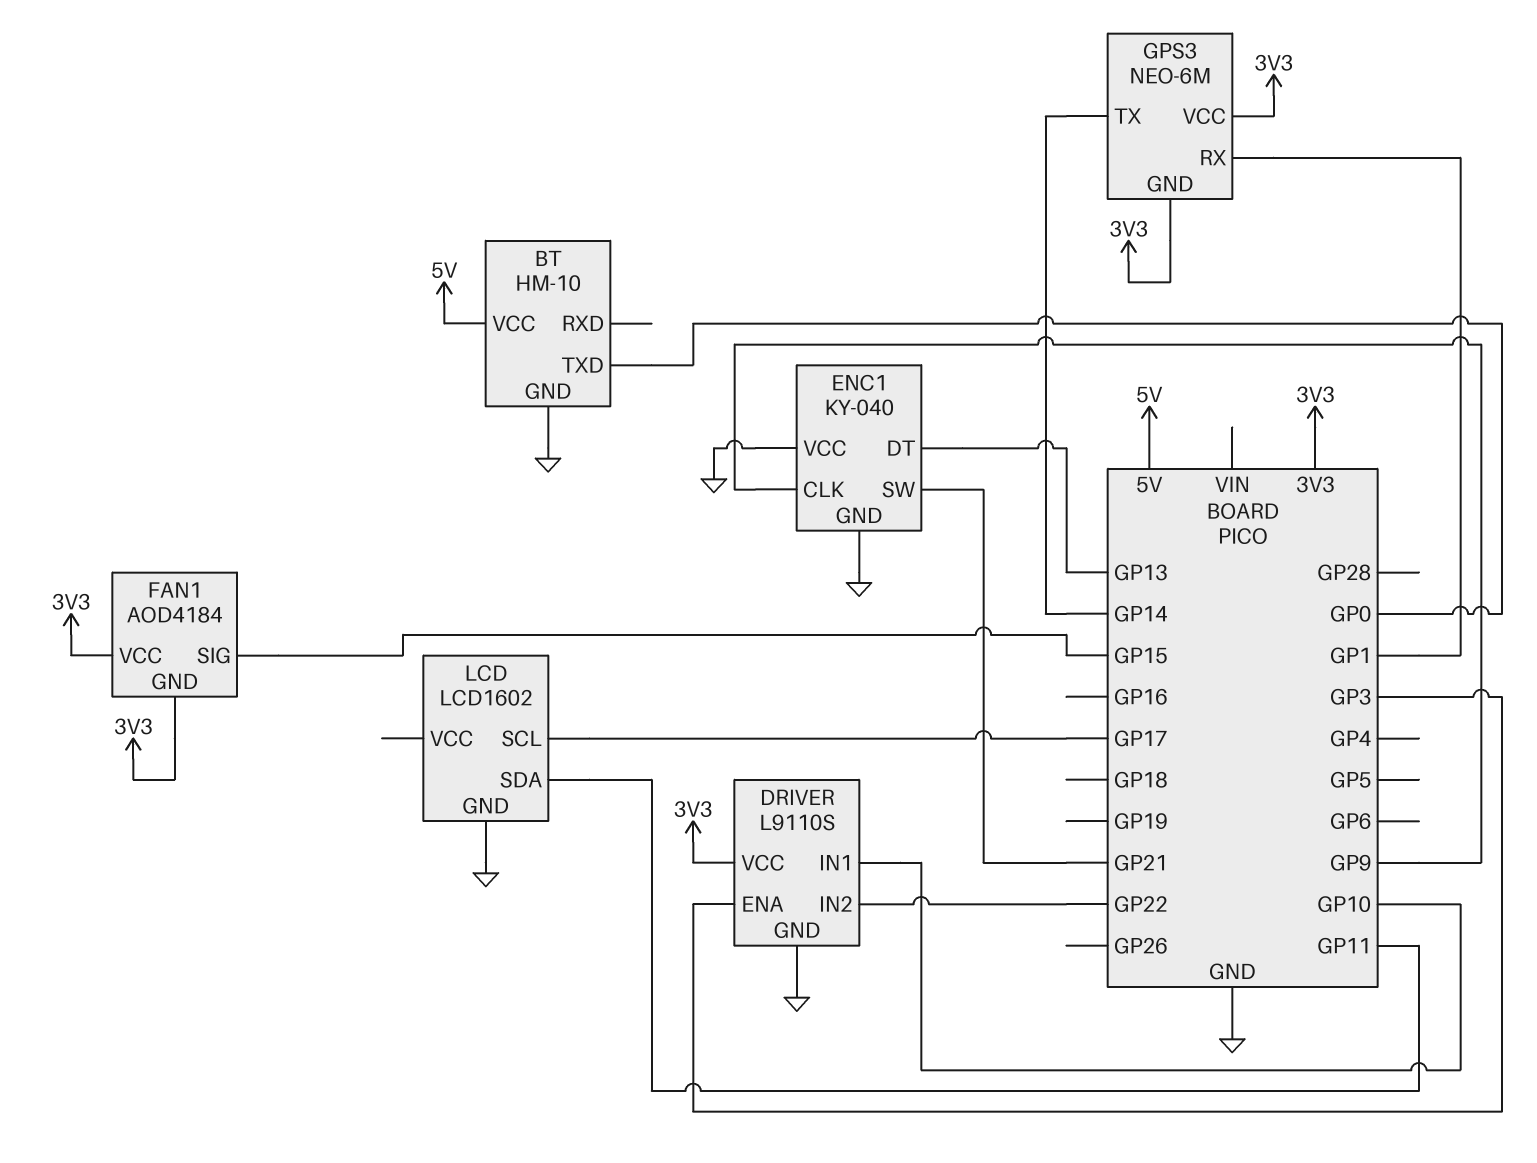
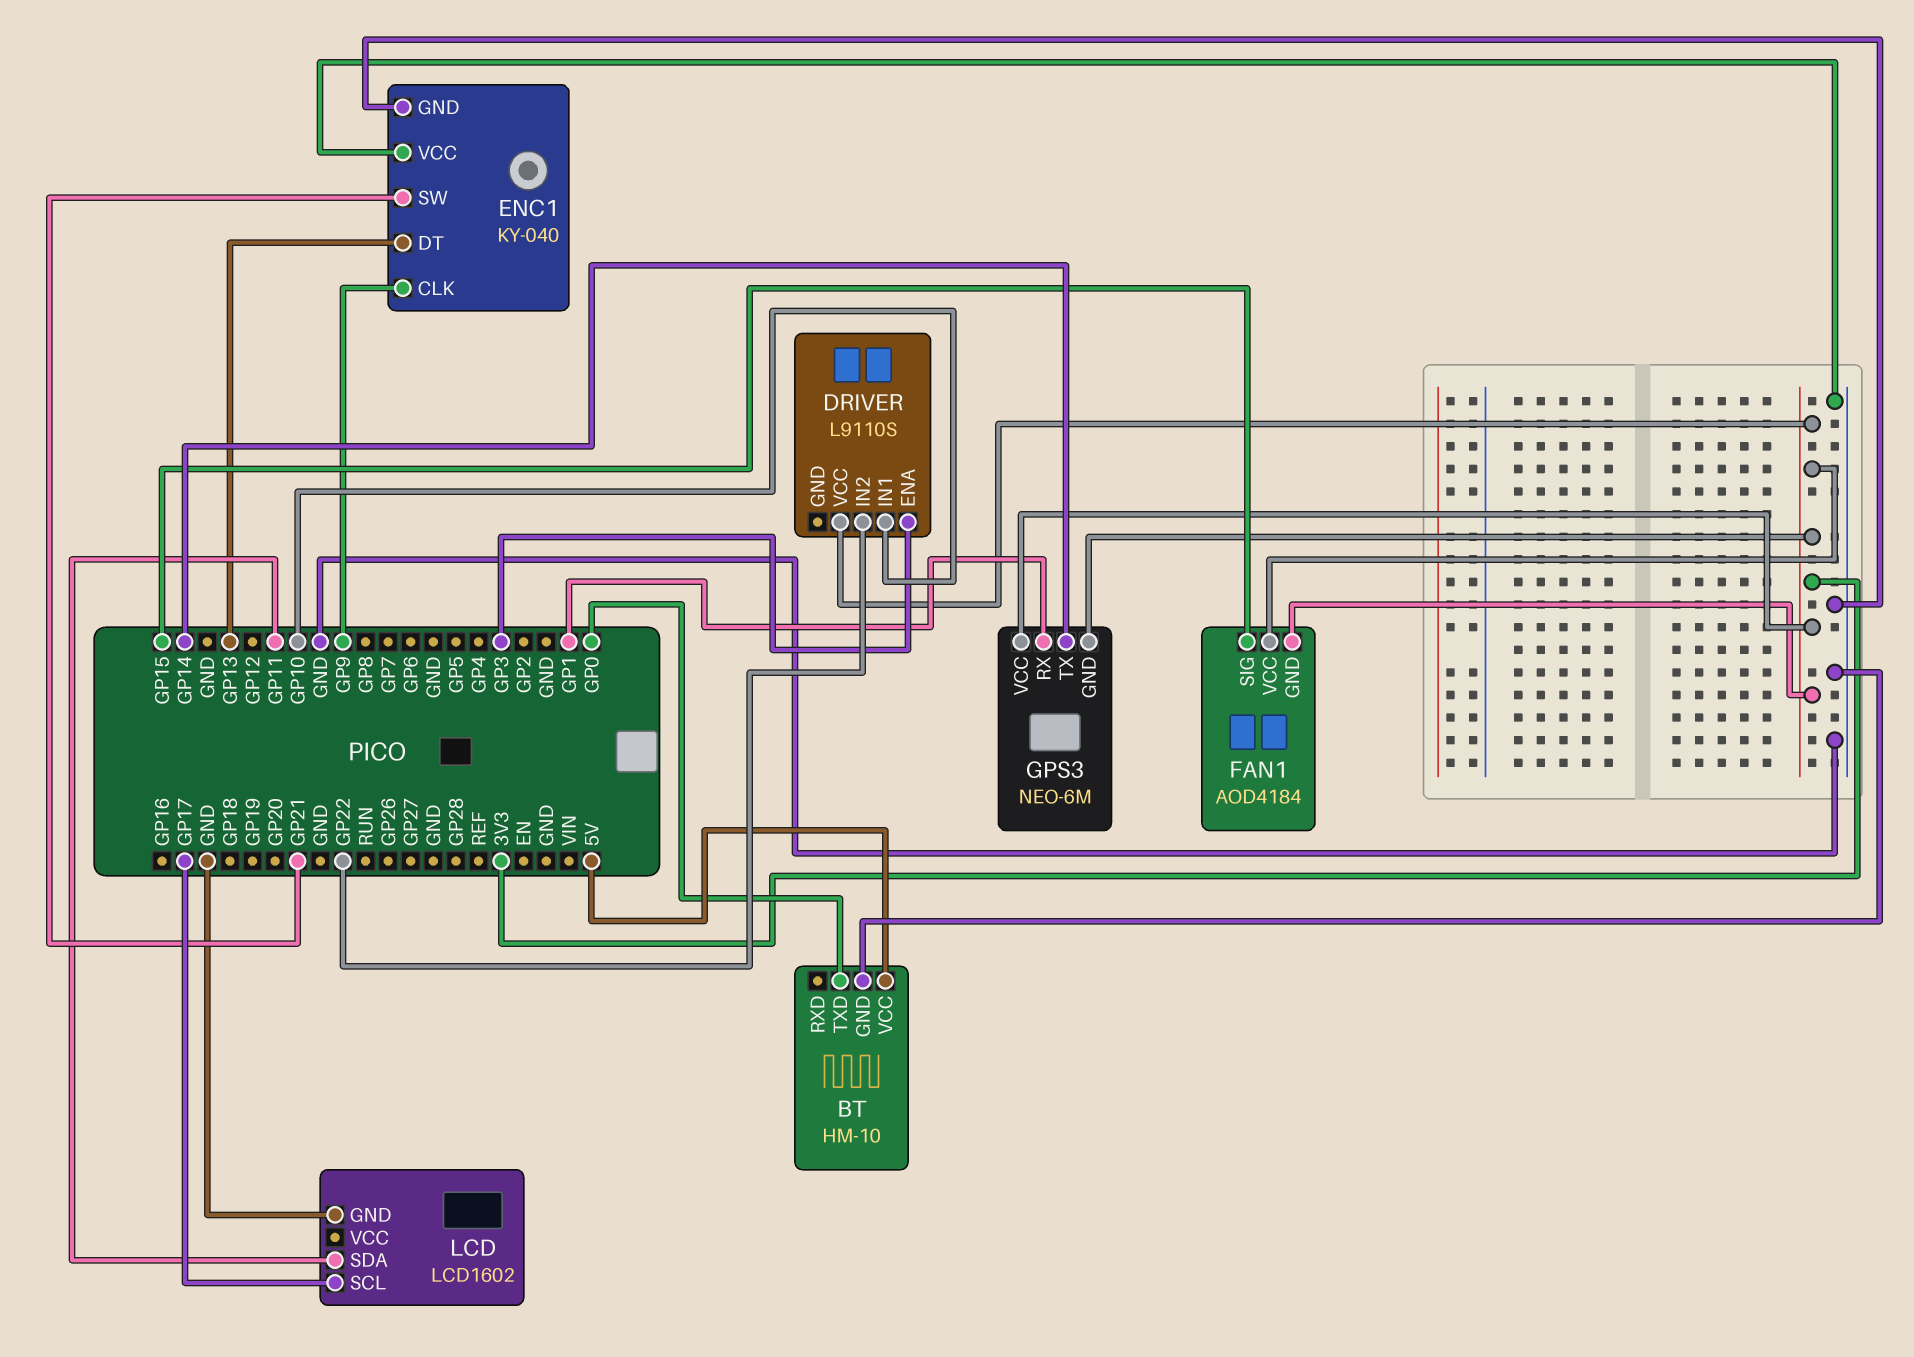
DRIVER pin GND: GND -> none

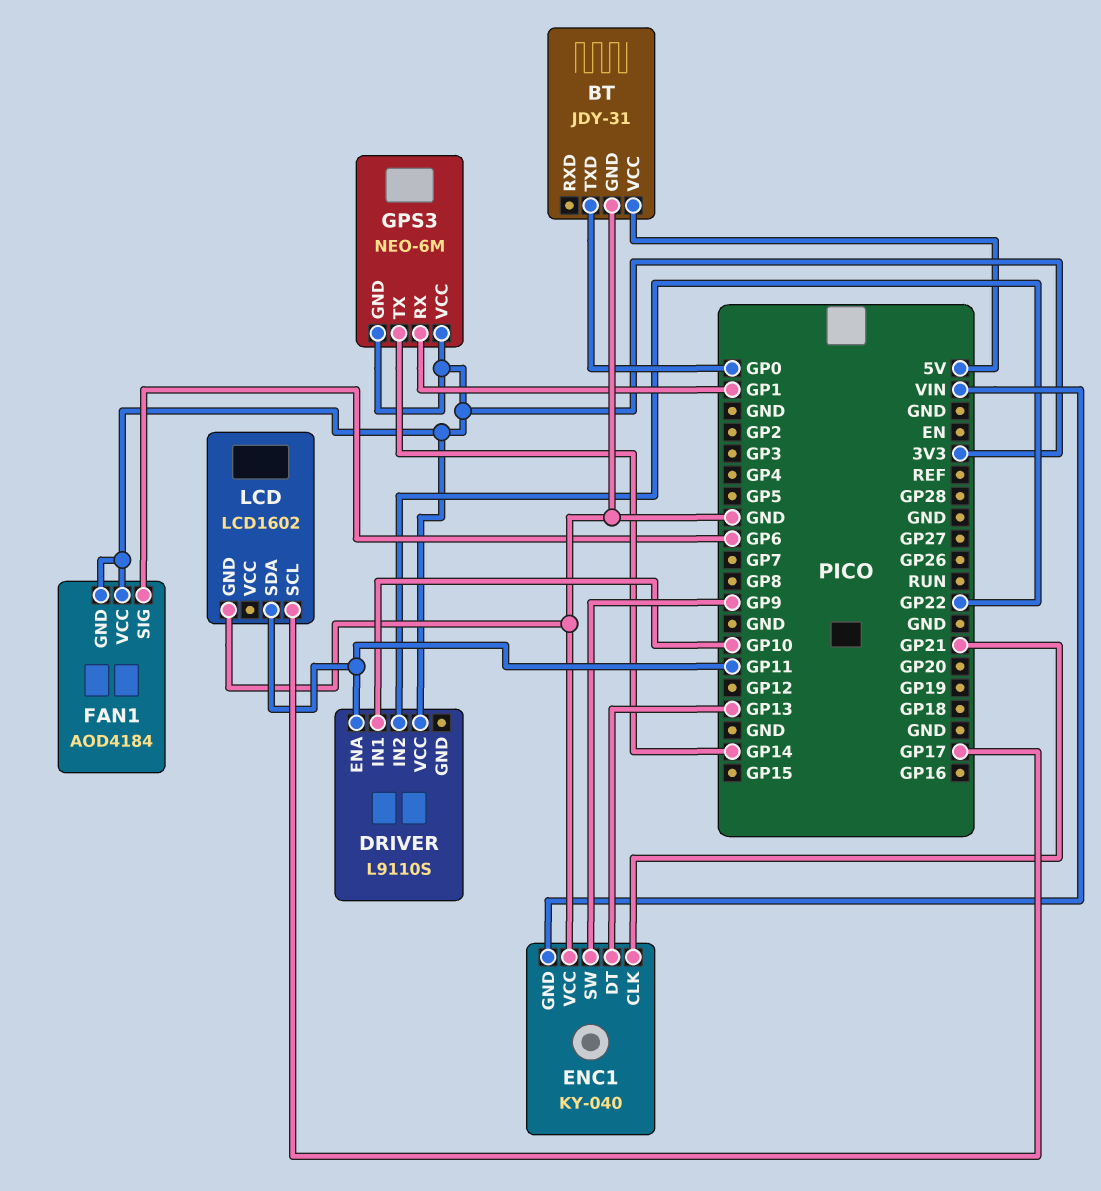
BT: HM-10 -> JDY-31
DRIVER pin ENA: GP3 -> GP11
ENC1 pin CLK: GP9 -> GP21
ENC1 pin GND: GND -> VIN
ENC1 pin SW: GP21 -> GP9
FAN1 pin SIG: GP15 -> GP6

